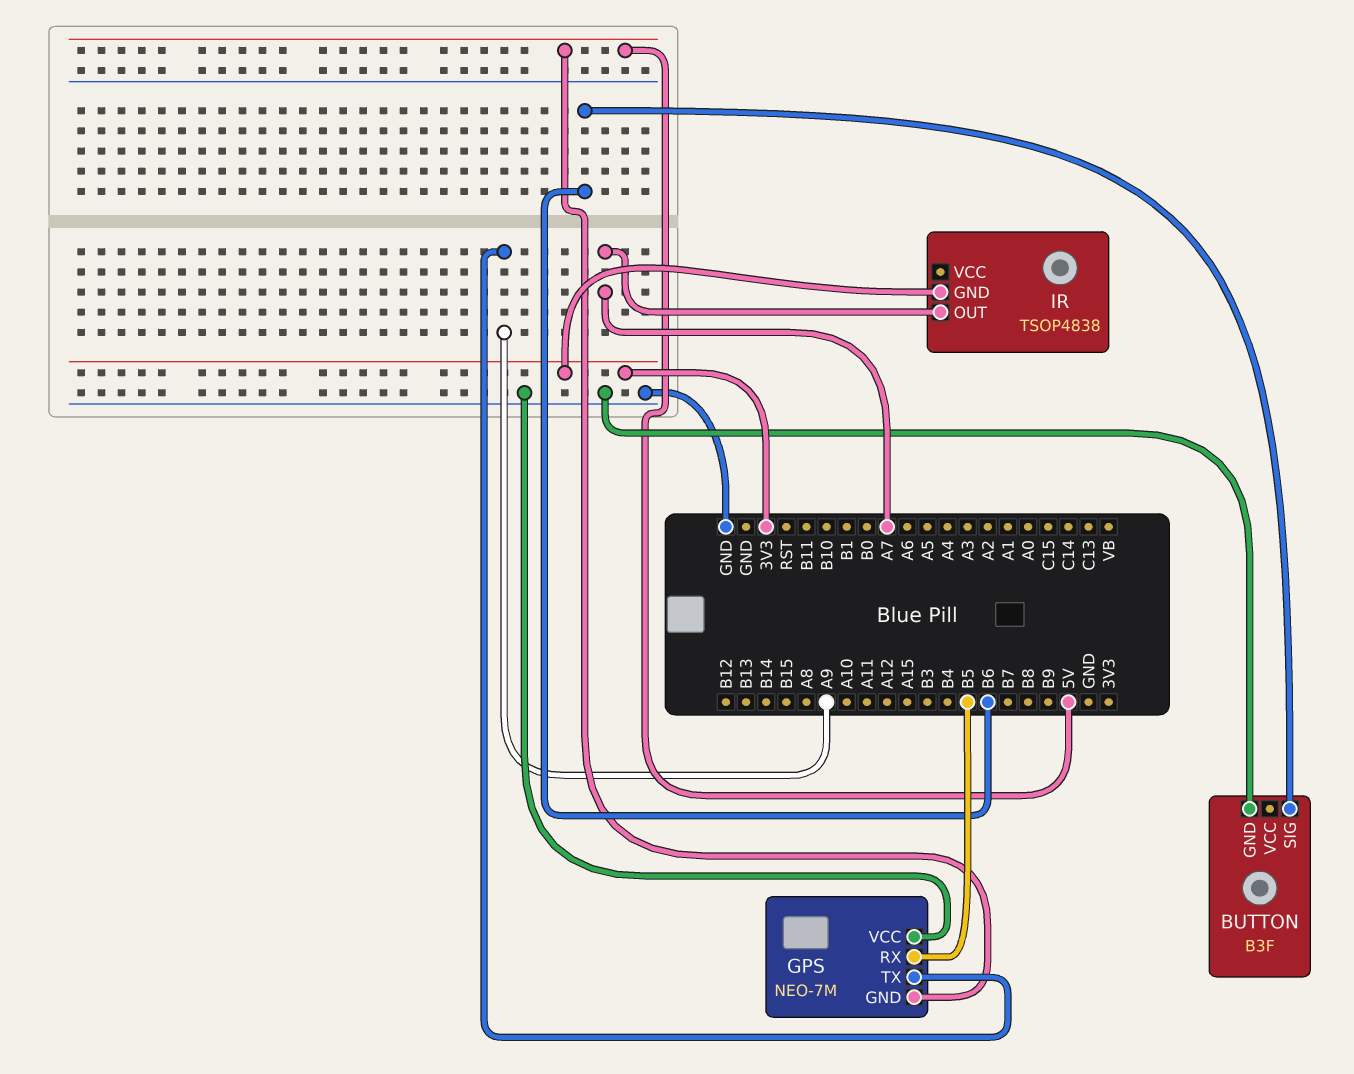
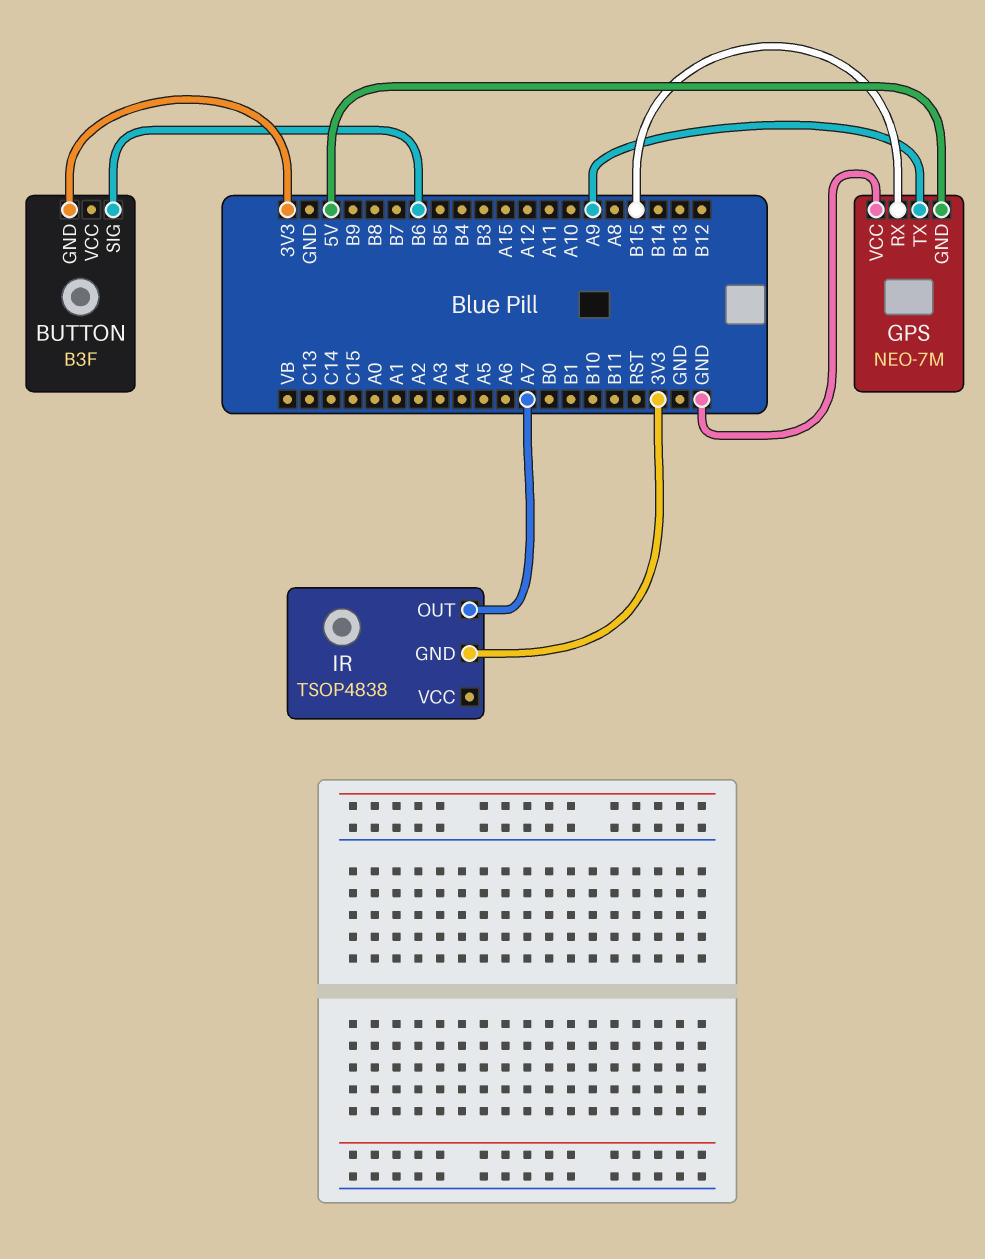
BUTTON pin GND: GND -> 3V3
GPS pin RX: B5 -> B15

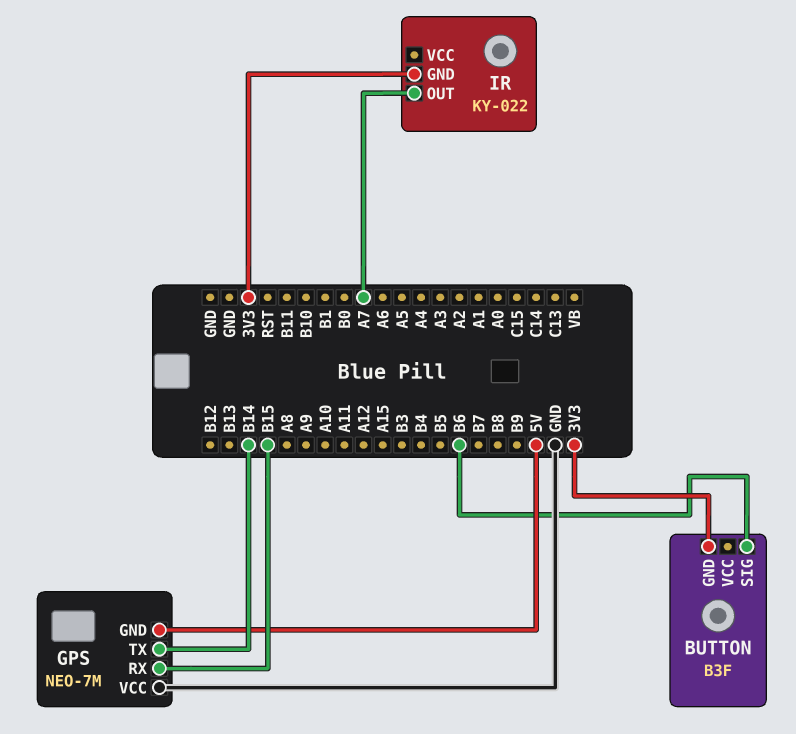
GPS pin TX: A9 -> B14
IR: TSOP4838 -> KY-022

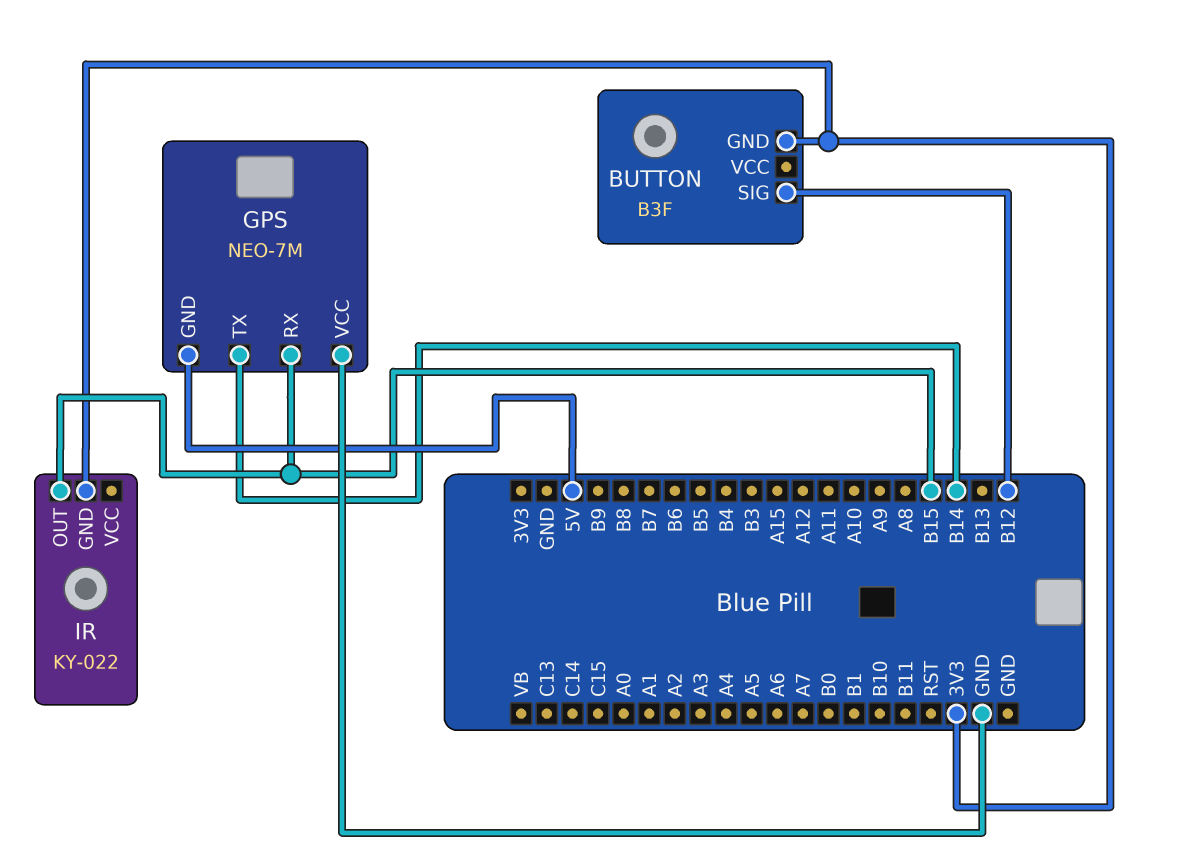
BUTTON pin SIG: B6 -> B12
IR pin OUT: A7 -> B15

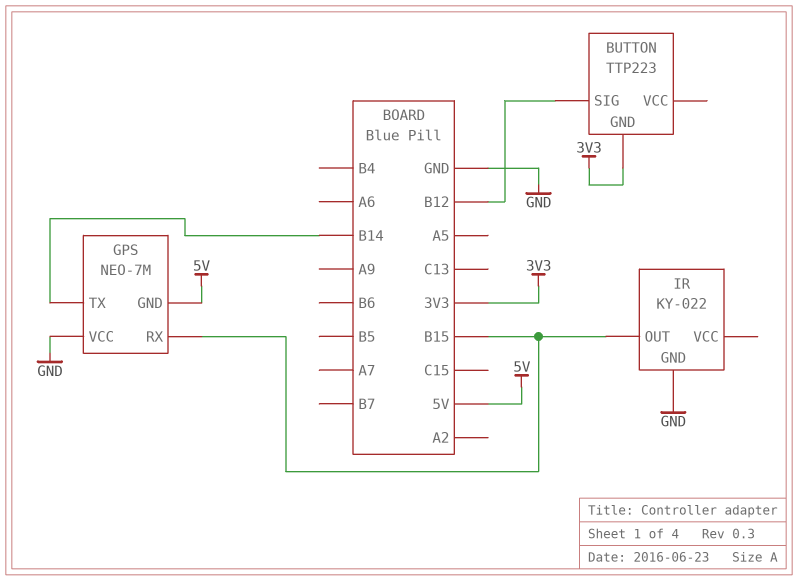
BUTTON: B3F -> TTP223
IR pin GND: 3V3 -> GND

